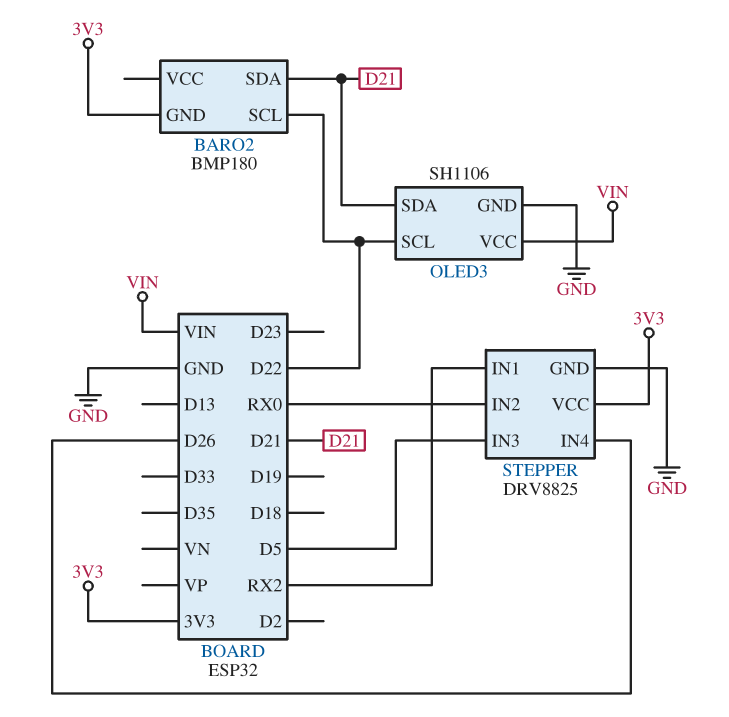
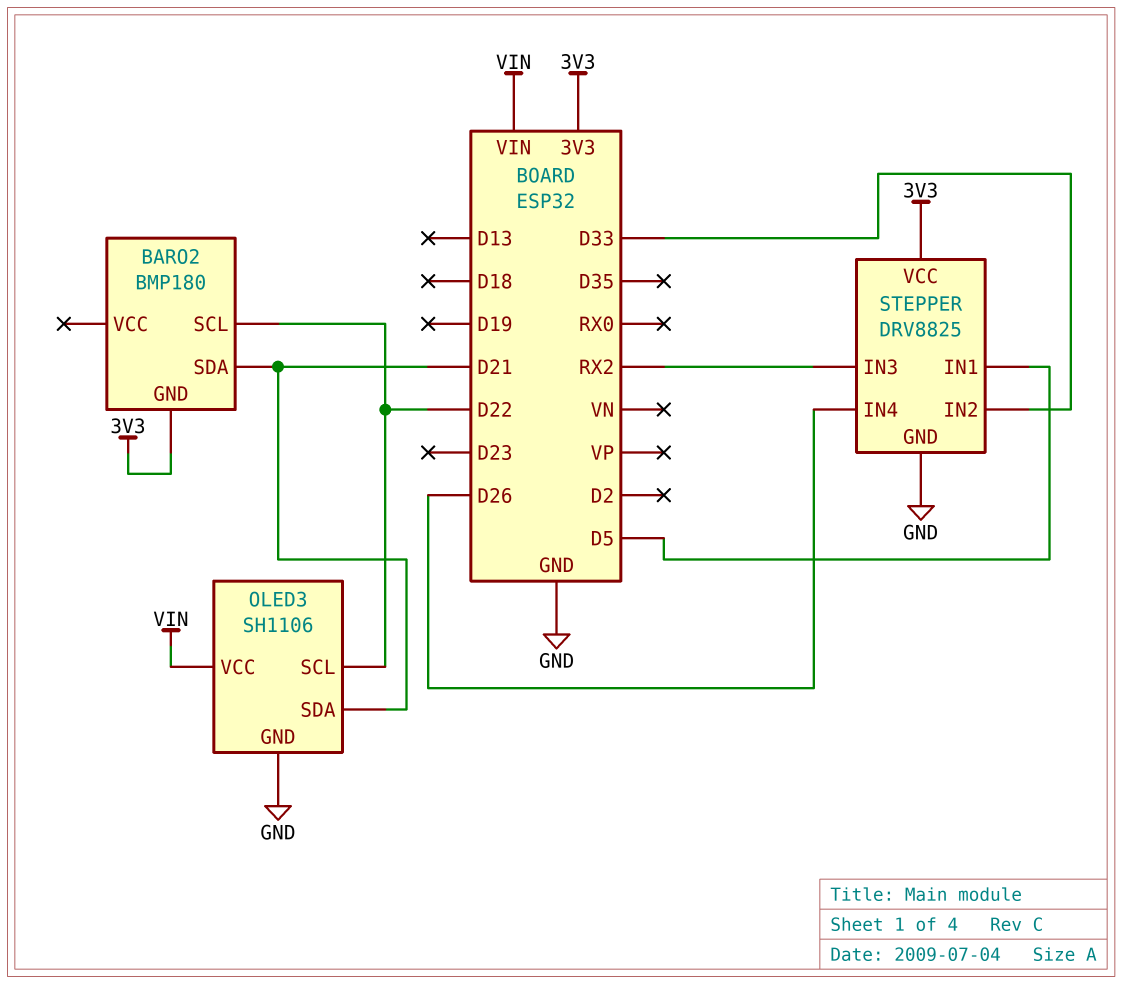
STEPPER pin IN1: RX2 -> D5
STEPPER pin IN2: RX0 -> D33
STEPPER pin IN3: D5 -> RX2

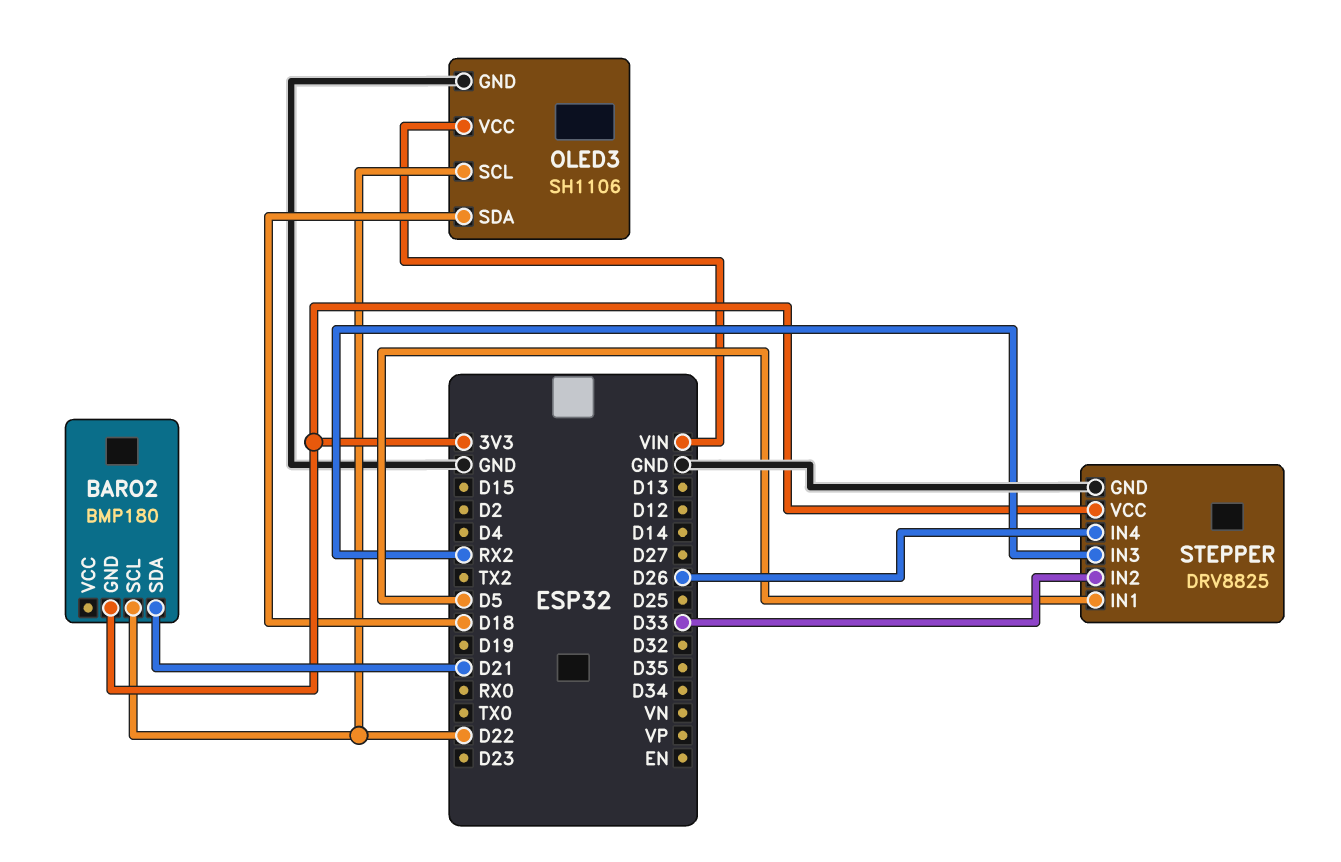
OLED3 pin SDA: D21 -> D18

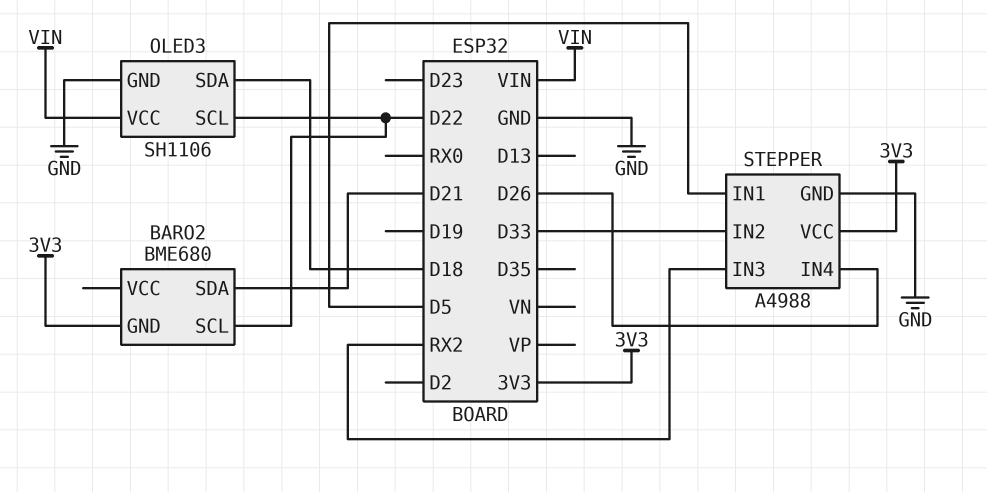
BARO2: BMP180 -> BME680
STEPPER: DRV8825 -> A4988

